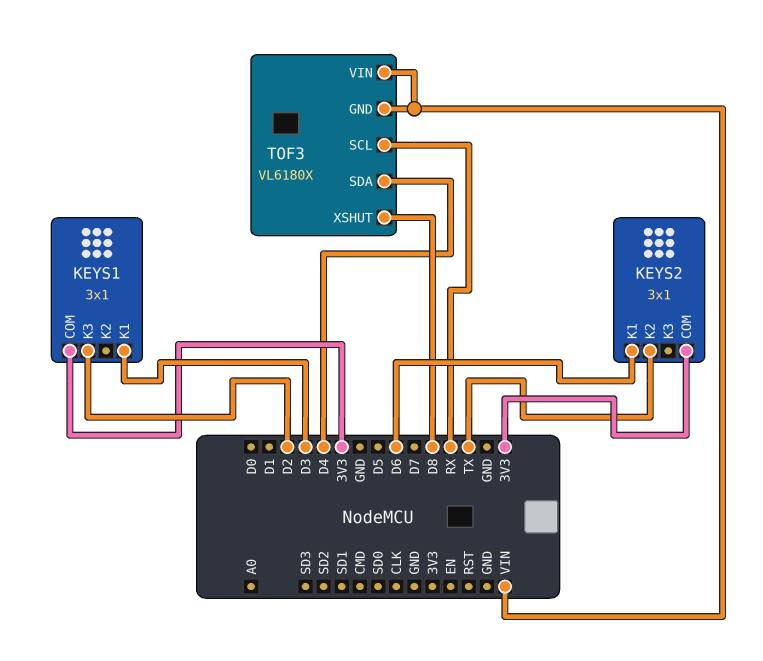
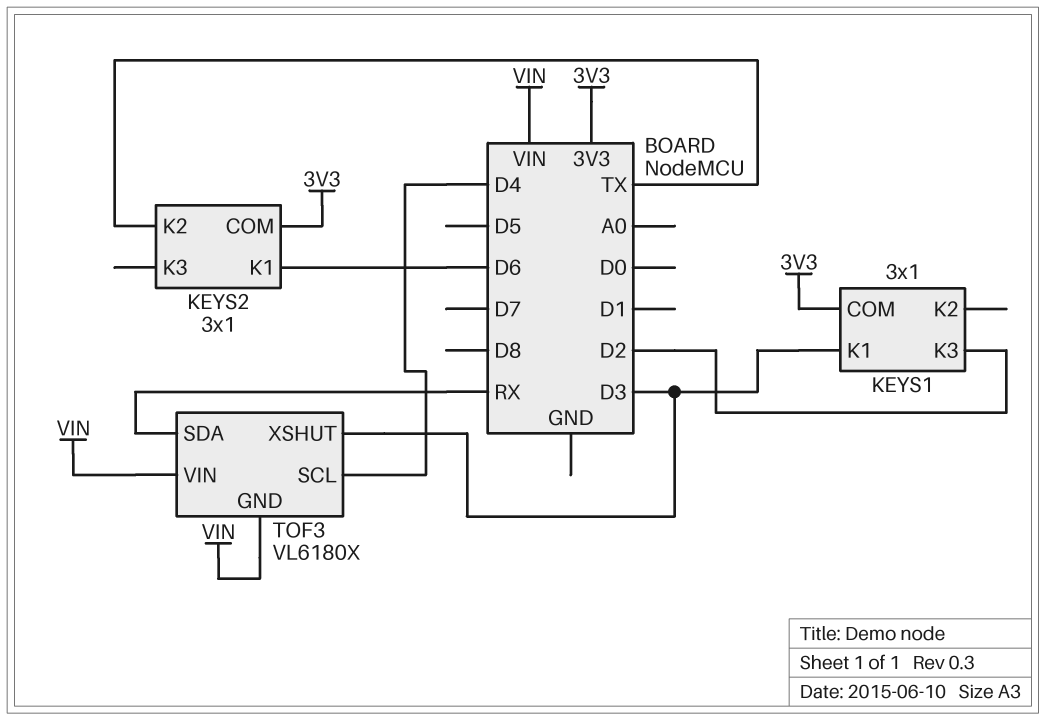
TOF3 pin SCL: RX -> D4
TOF3 pin SDA: D4 -> RX
TOF3 pin XSHUT: D8 -> D3

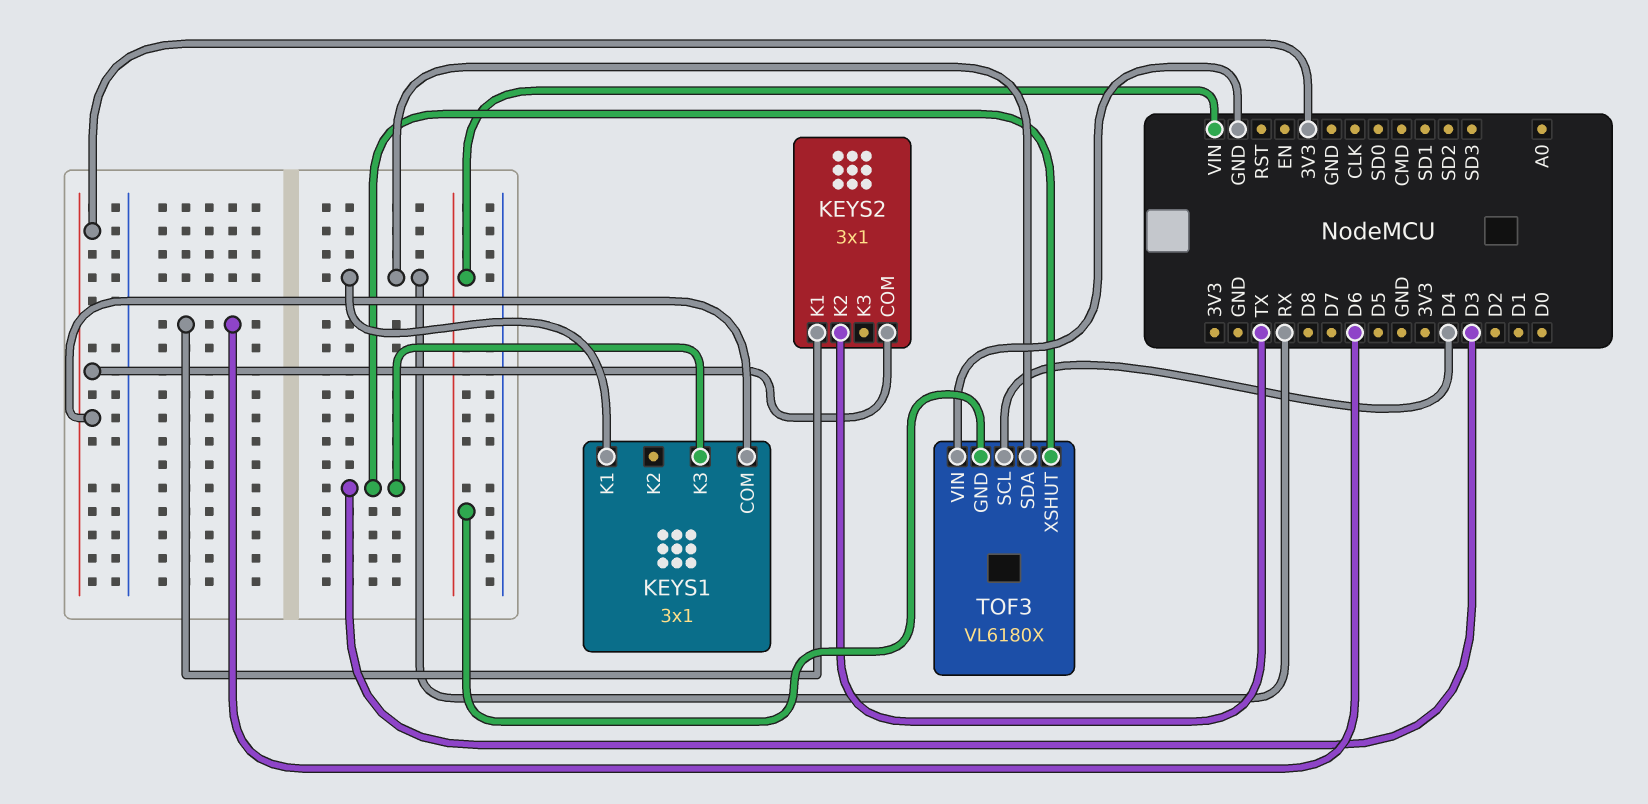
KEYS1 pin K1: D3 -> RX
KEYS1 pin K3: D2 -> D3
TOF3 pin VIN: VIN -> GND

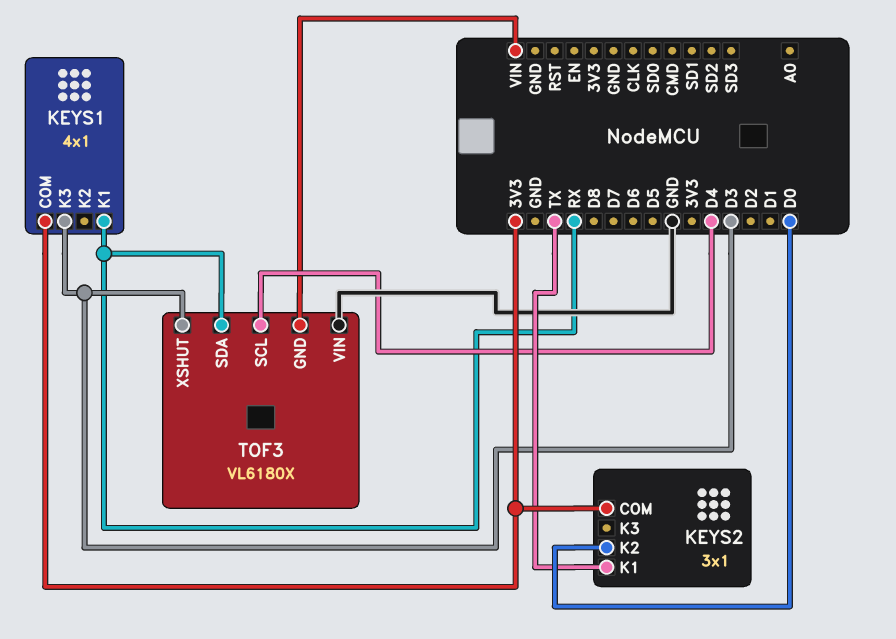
KEYS1: 3x1 -> 4x1
KEYS2 pin K1: D6 -> TX
KEYS2 pin K2: TX -> D0

